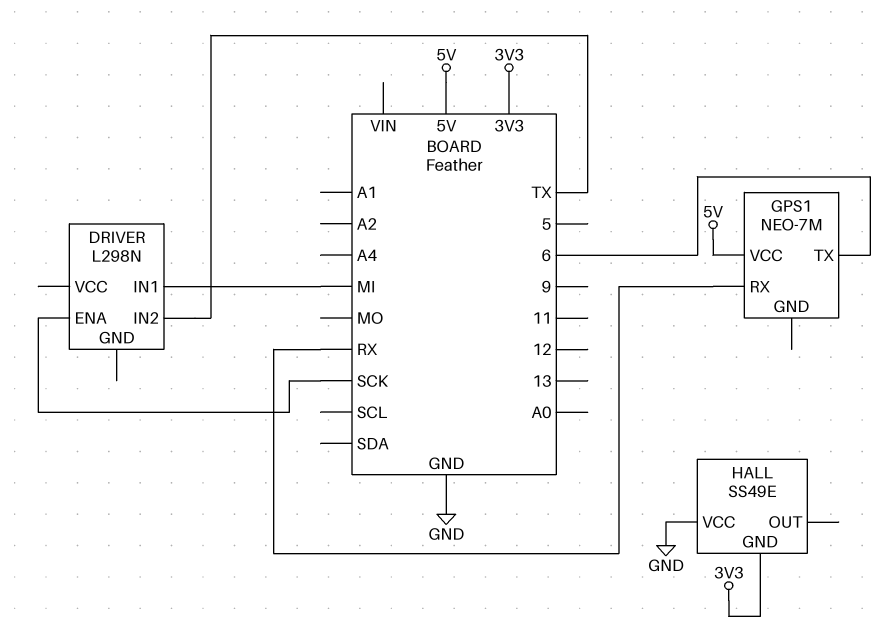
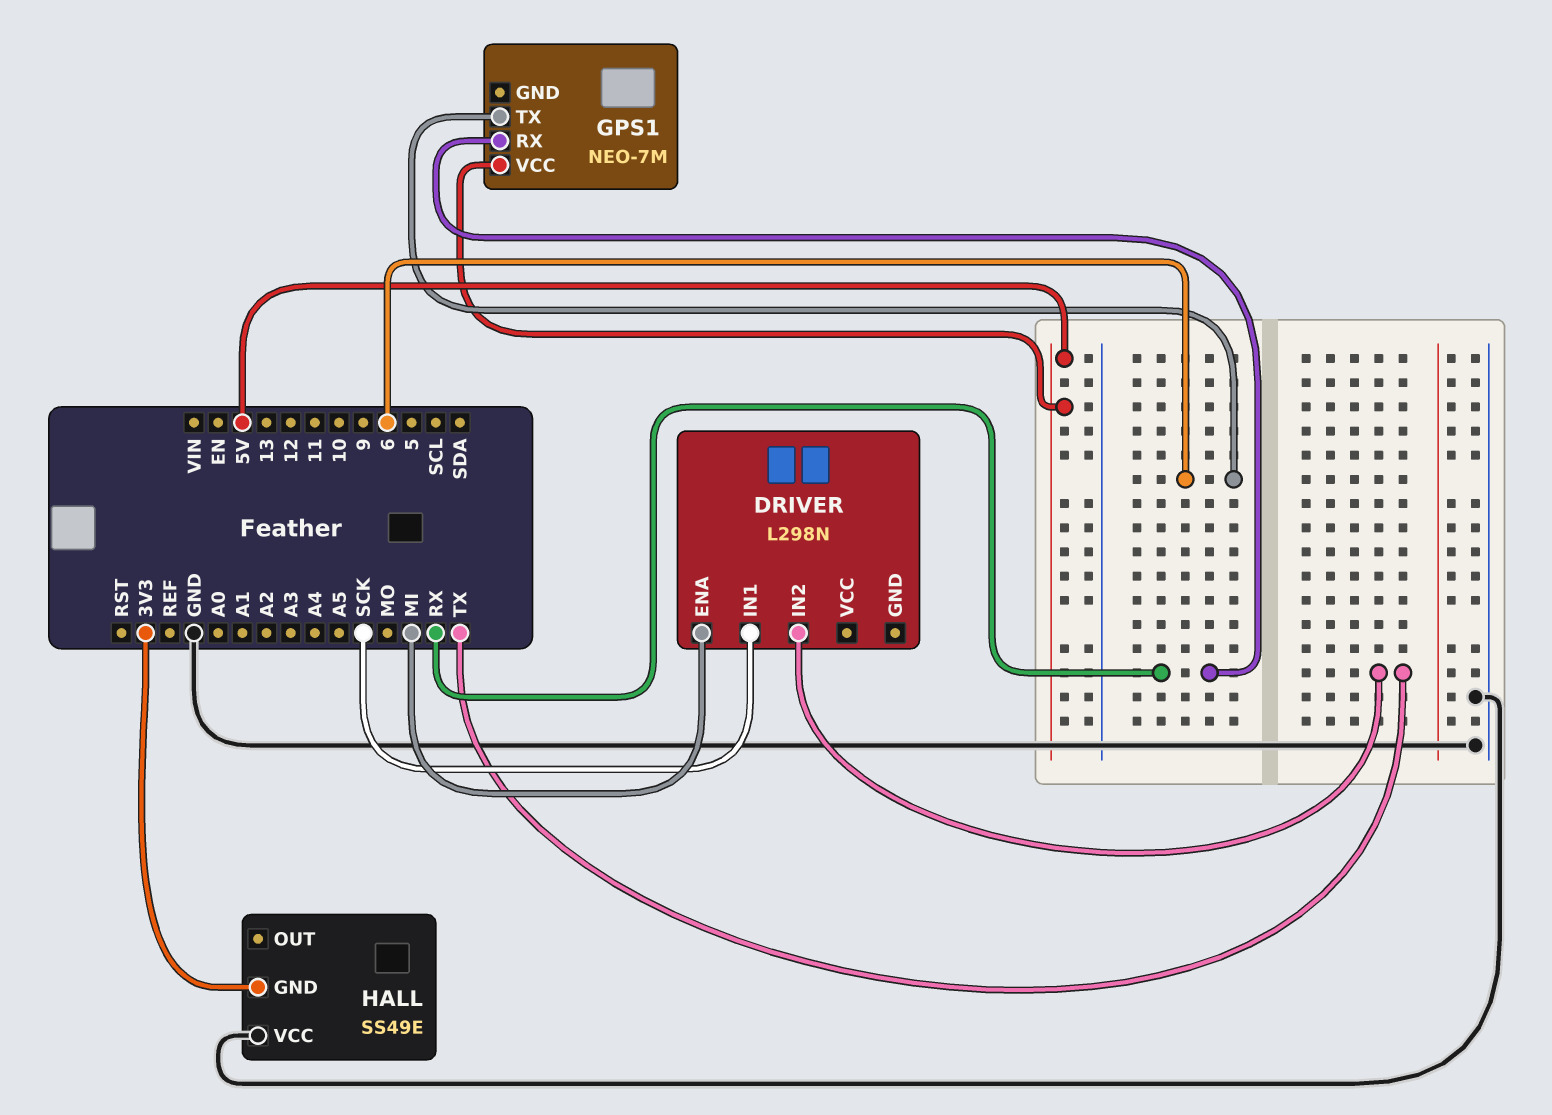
DRIVER pin ENA: SCK -> MI
DRIVER pin IN1: MI -> SCK

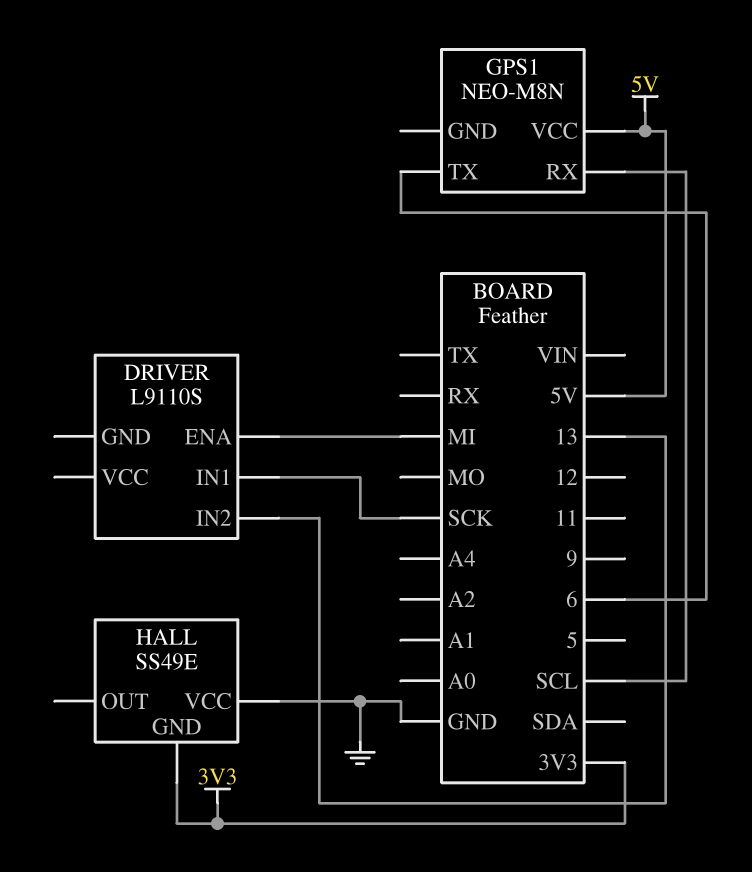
DRIVER: L298N -> L9110S
DRIVER pin IN2: TX -> 13
GPS1: NEO-7M -> NEO-M8N
GPS1 pin RX: RX -> SCL

